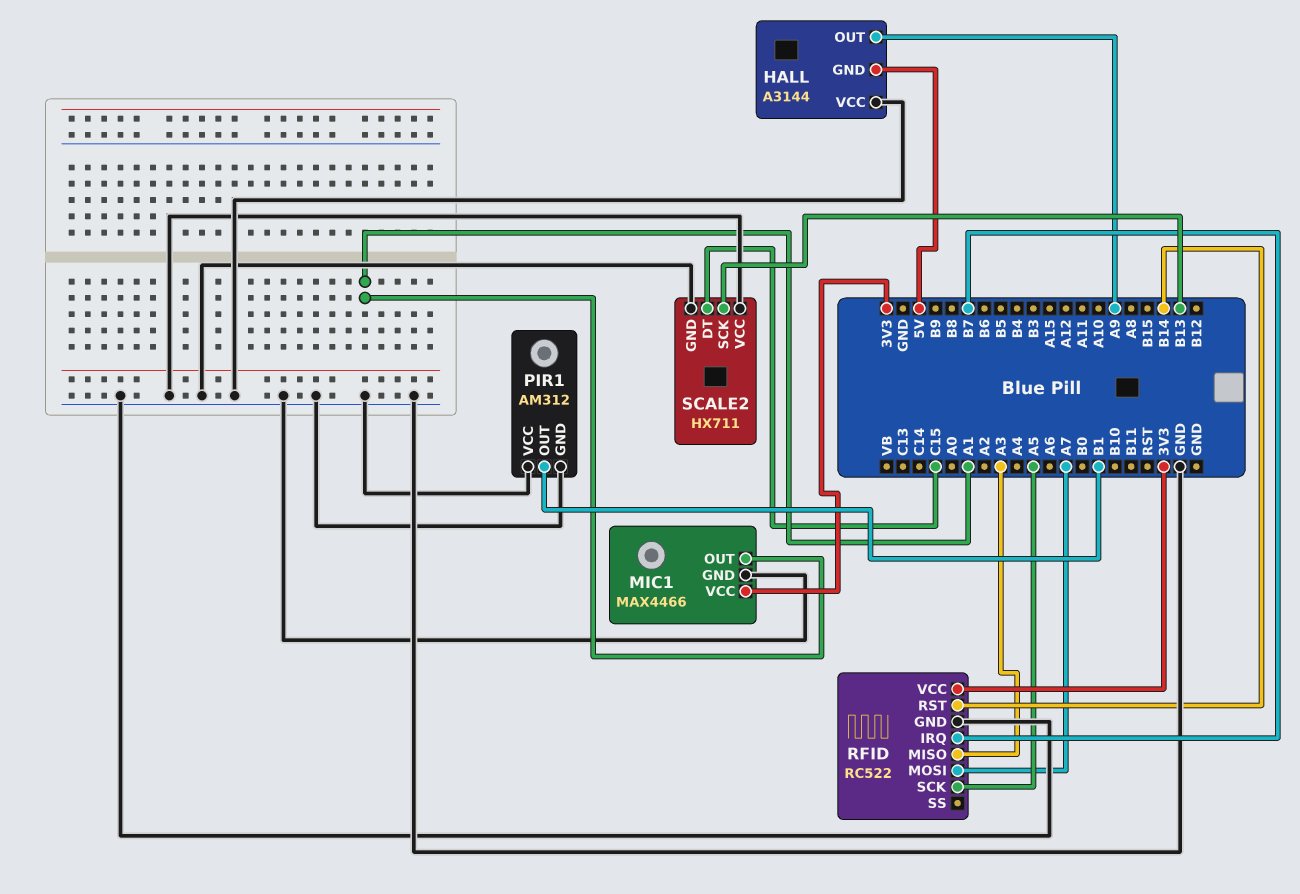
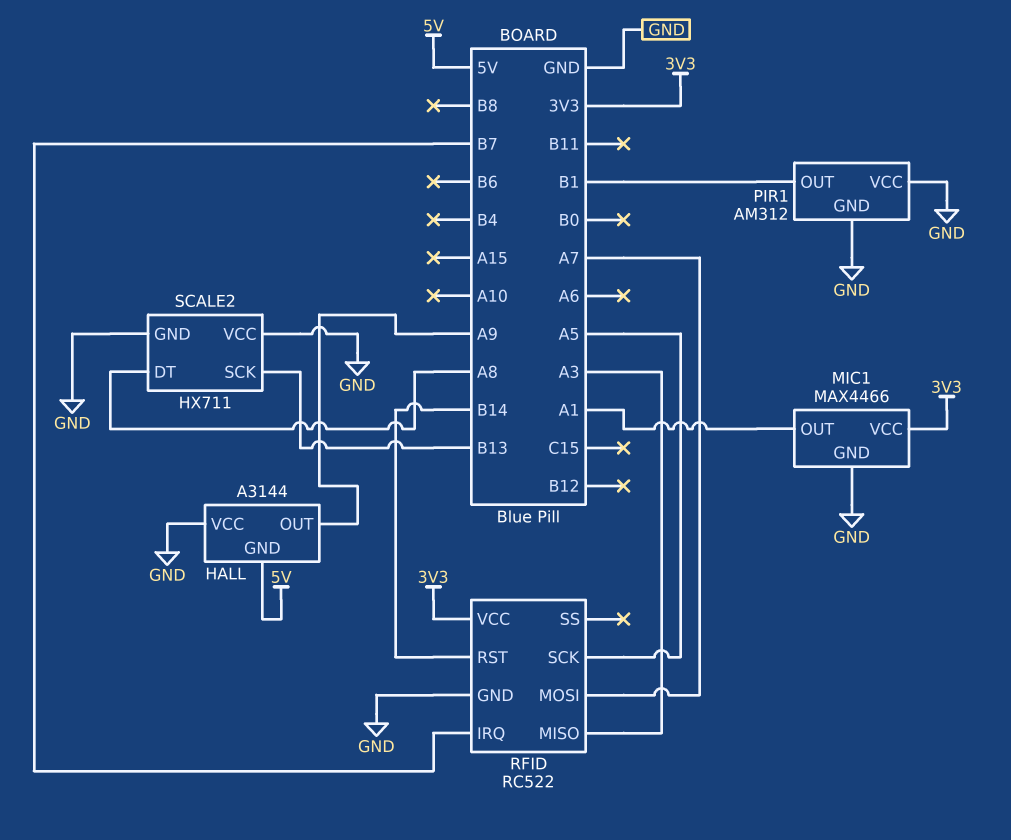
SCALE2 pin DT: C15 -> A8

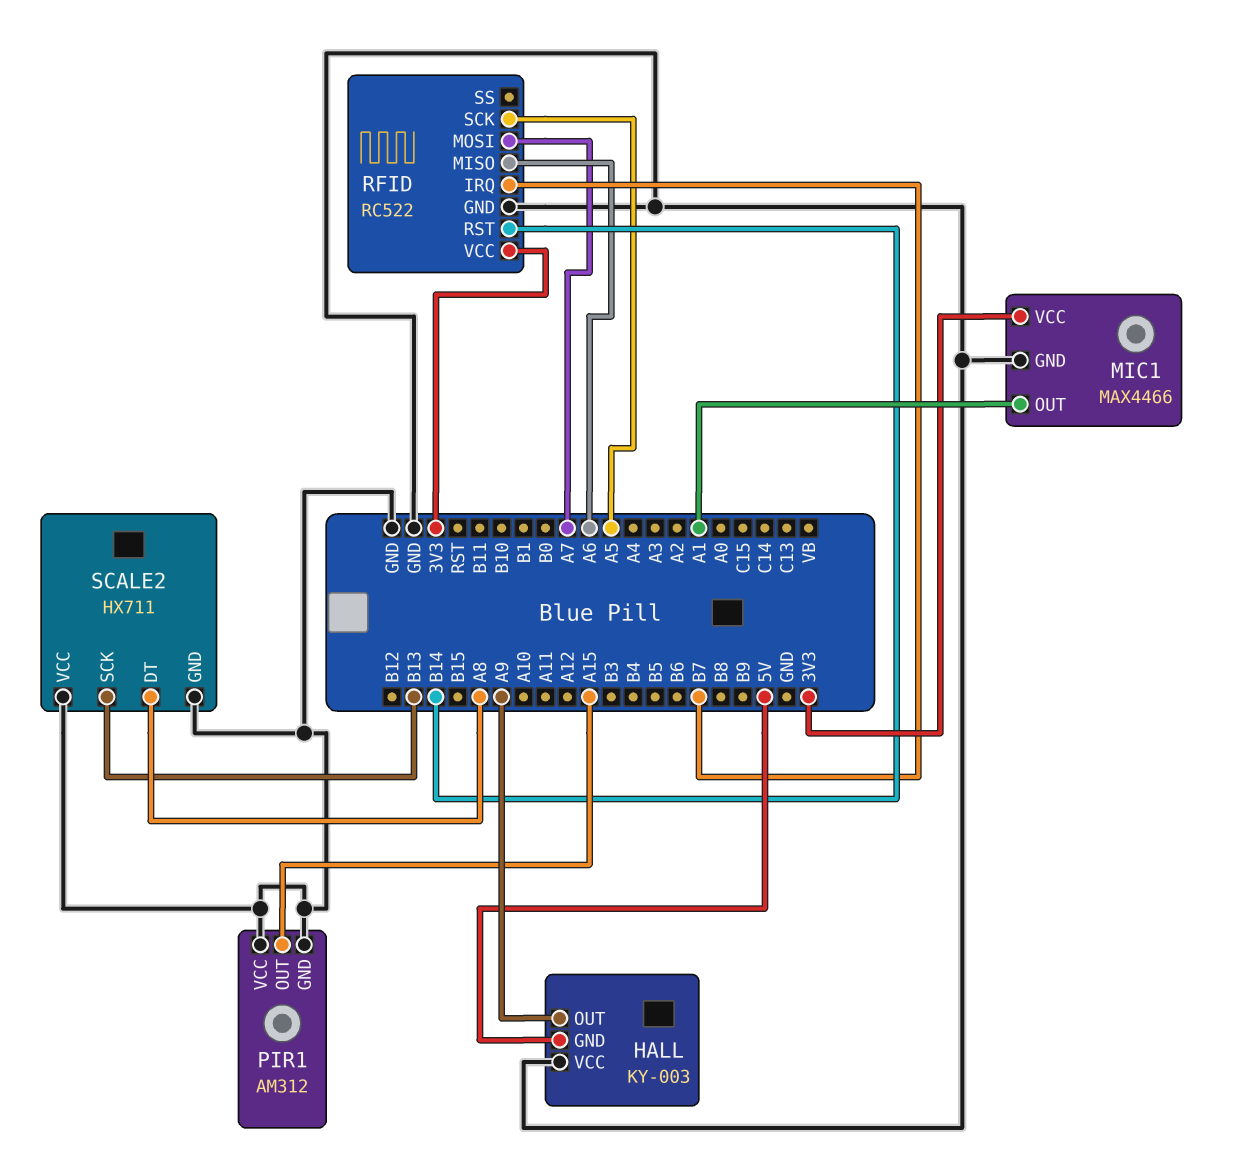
HALL: A3144 -> KY-003
PIR1 pin OUT: B1 -> A15
RFID pin MISO: A3 -> A6

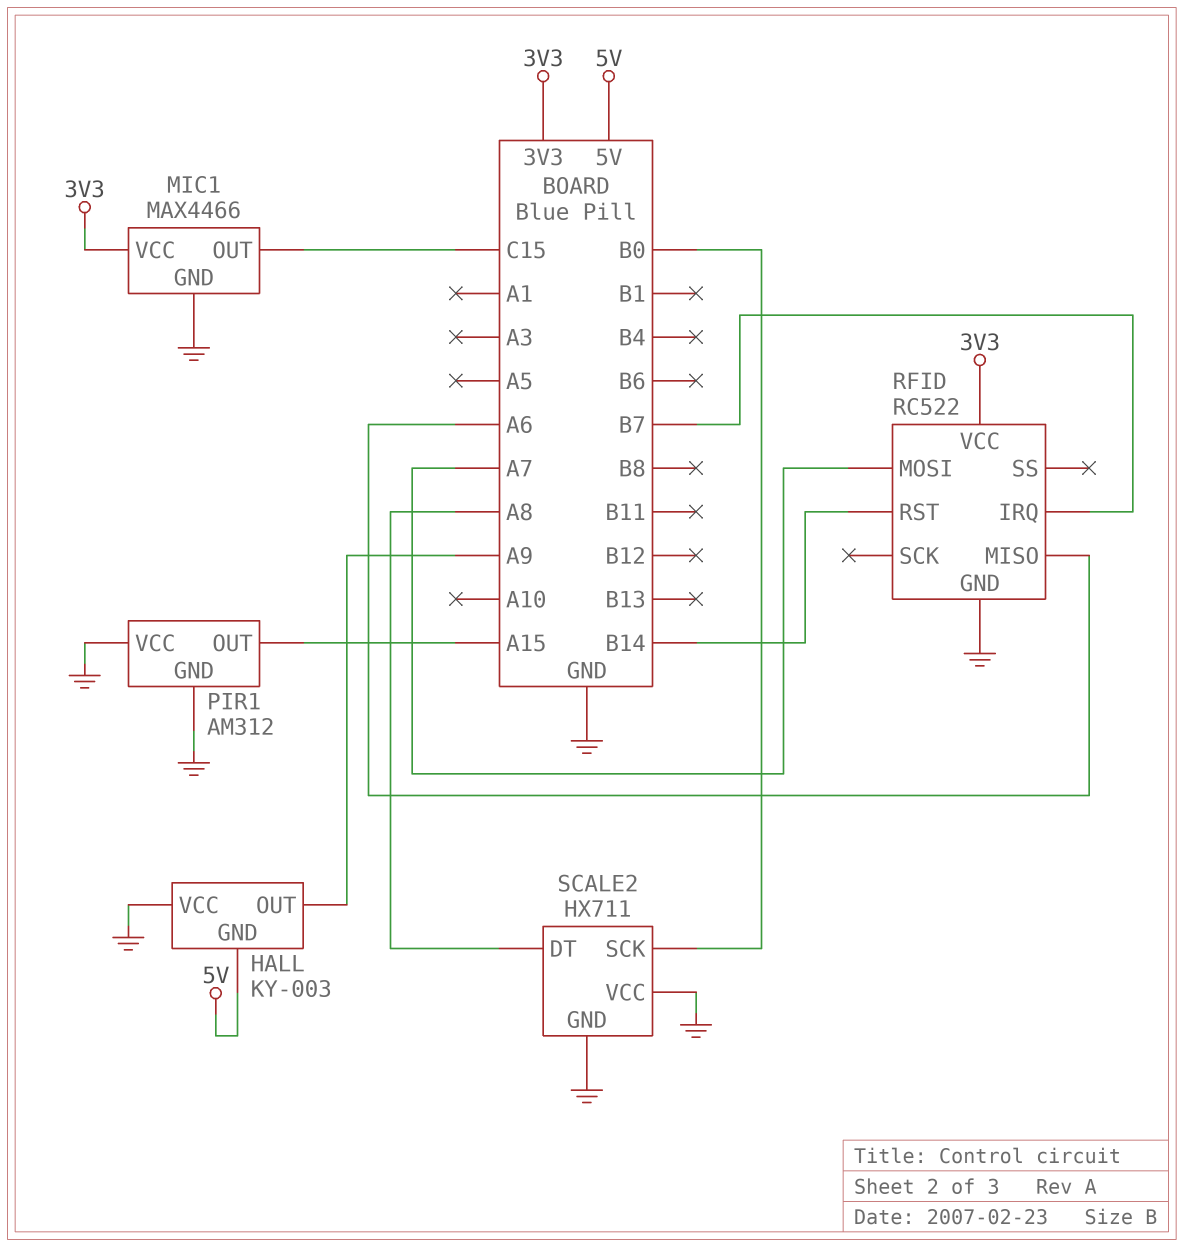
MIC1 pin OUT: A1 -> C15
RFID pin SCK: A5 -> none
SCALE2 pin SCK: B13 -> B0

